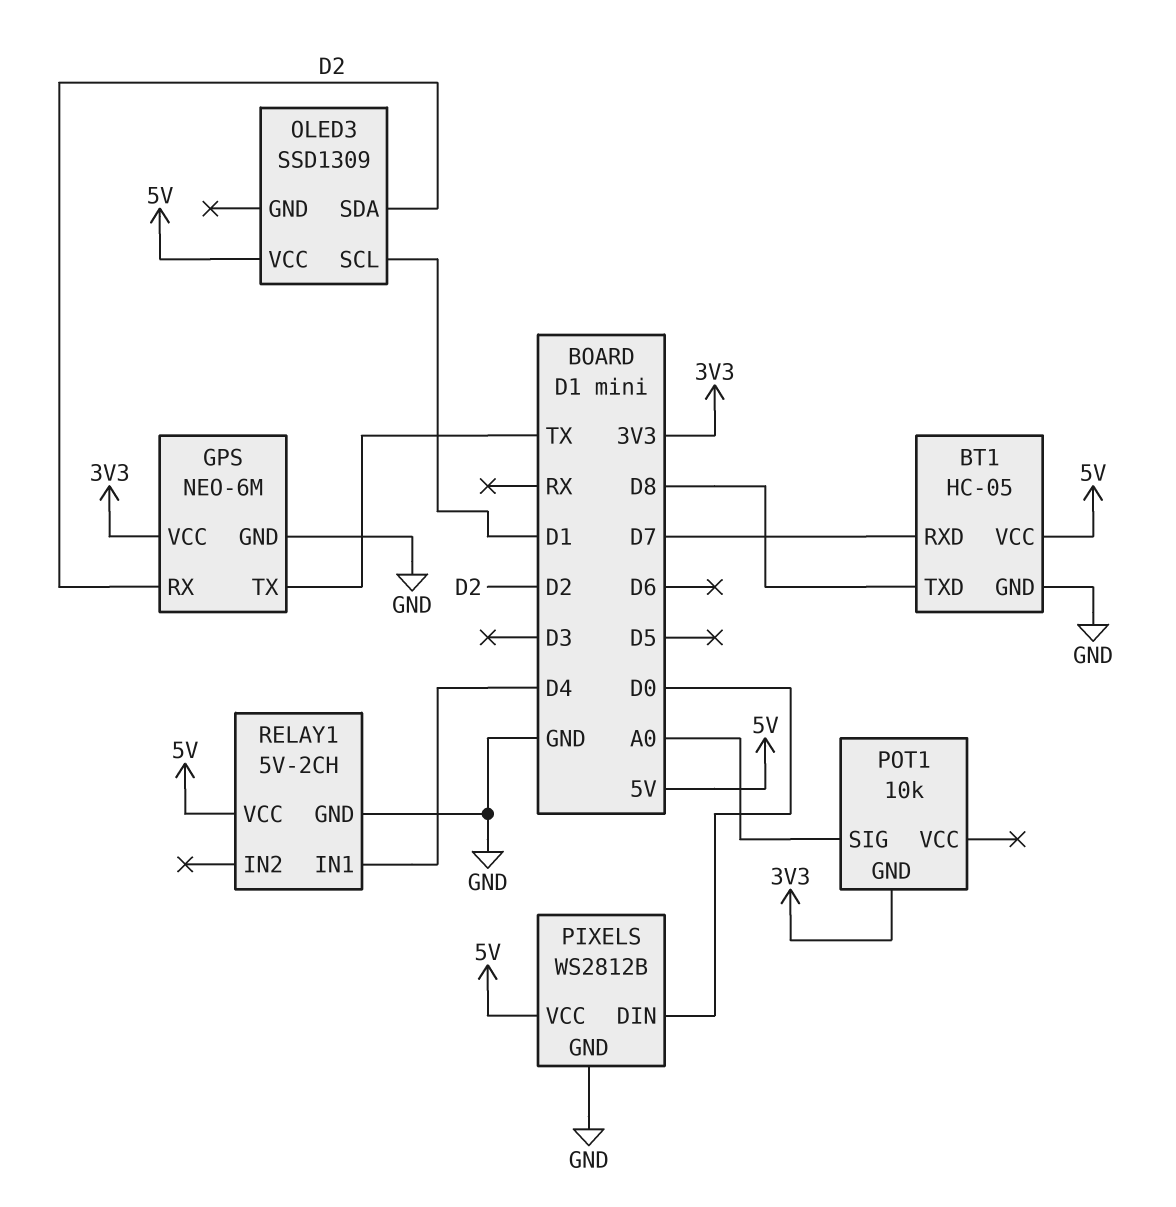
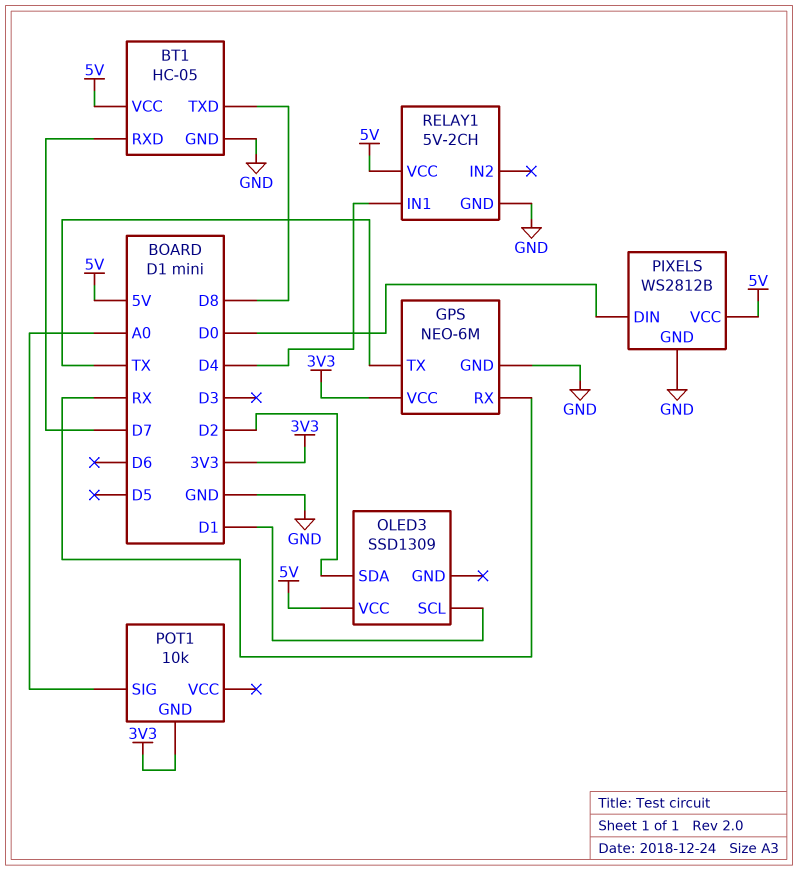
GPS pin RX: D2 -> RX

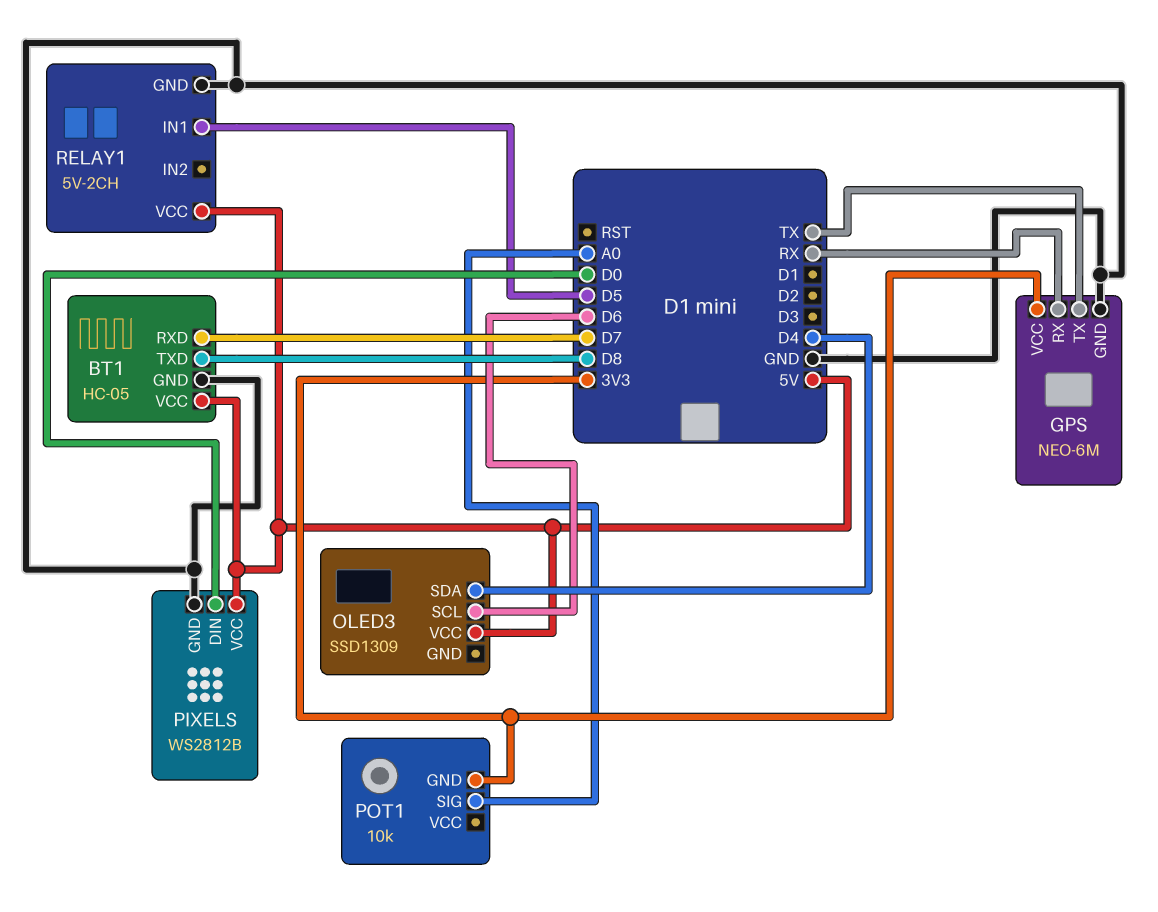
OLED3 pin SCL: D1 -> D6
OLED3 pin SDA: D2 -> D4
RELAY1 pin IN1: D4 -> D5

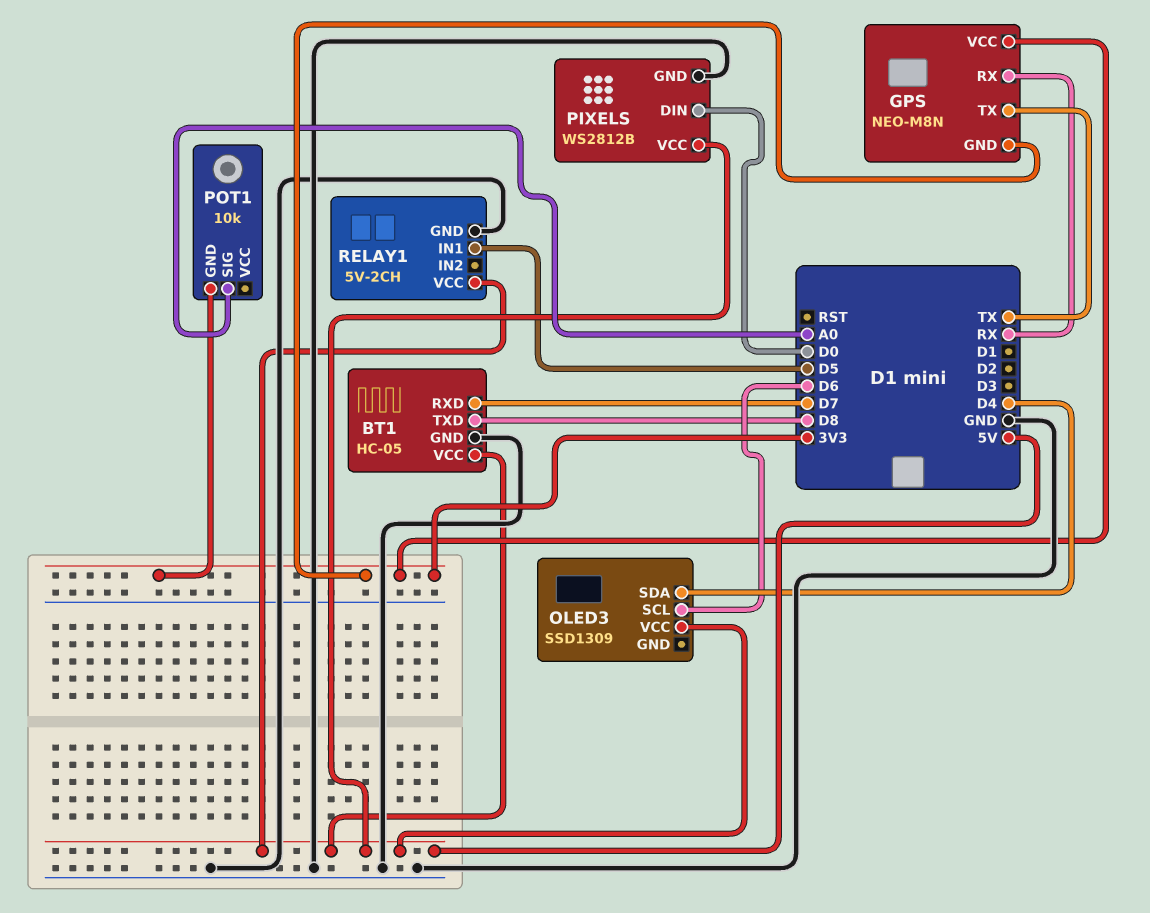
GPS: NEO-6M -> NEO-M8N
GPS pin GND: GND -> 3V3

